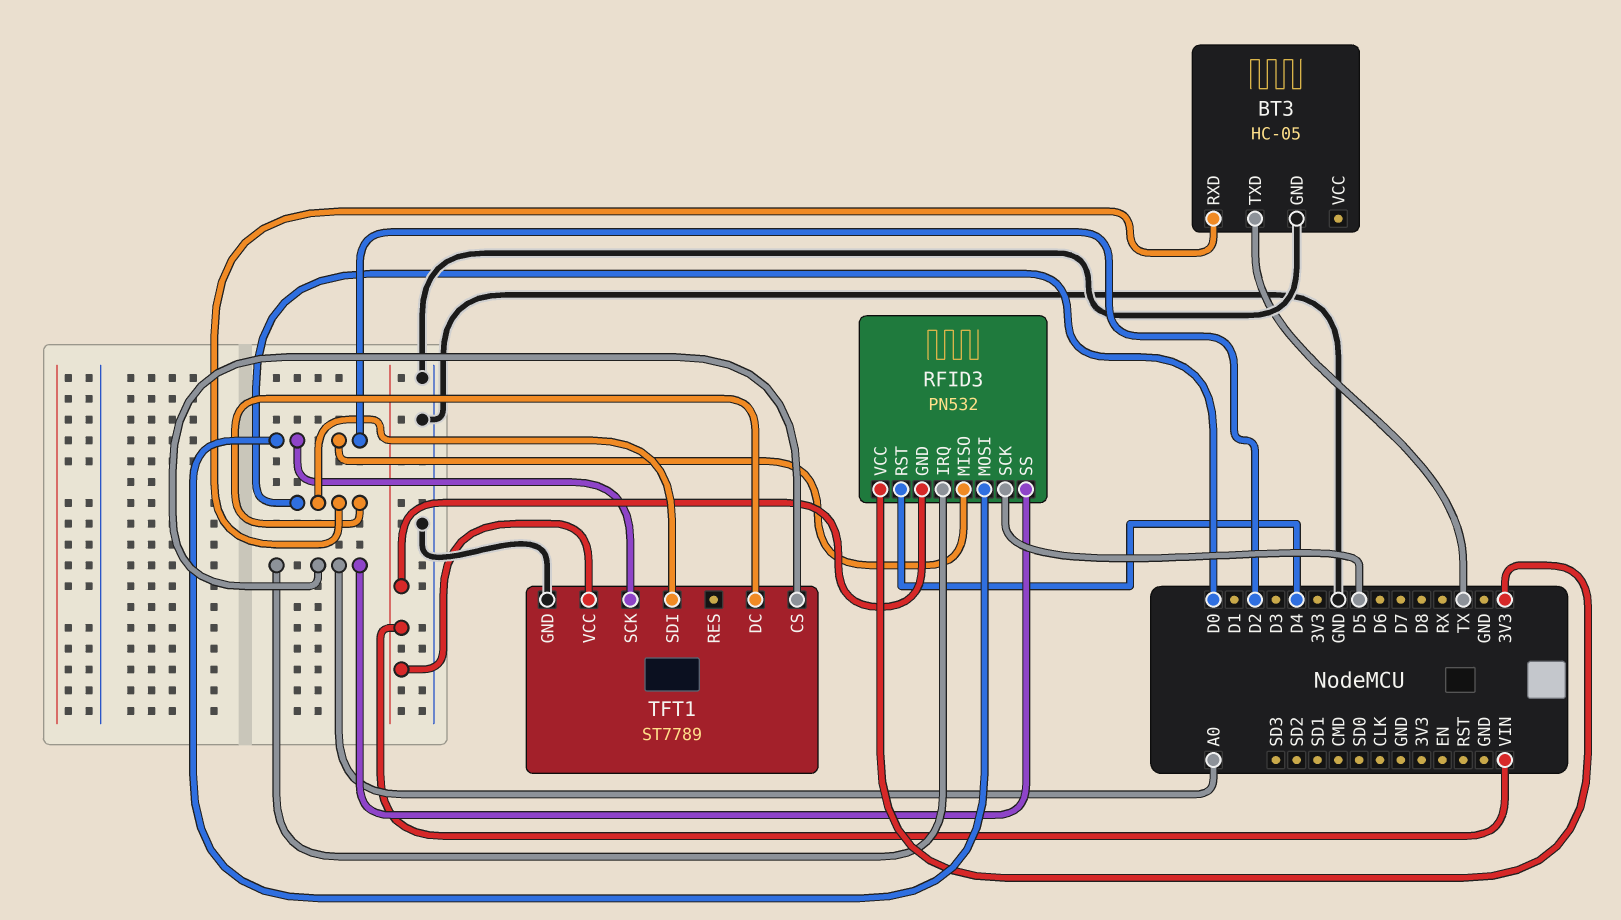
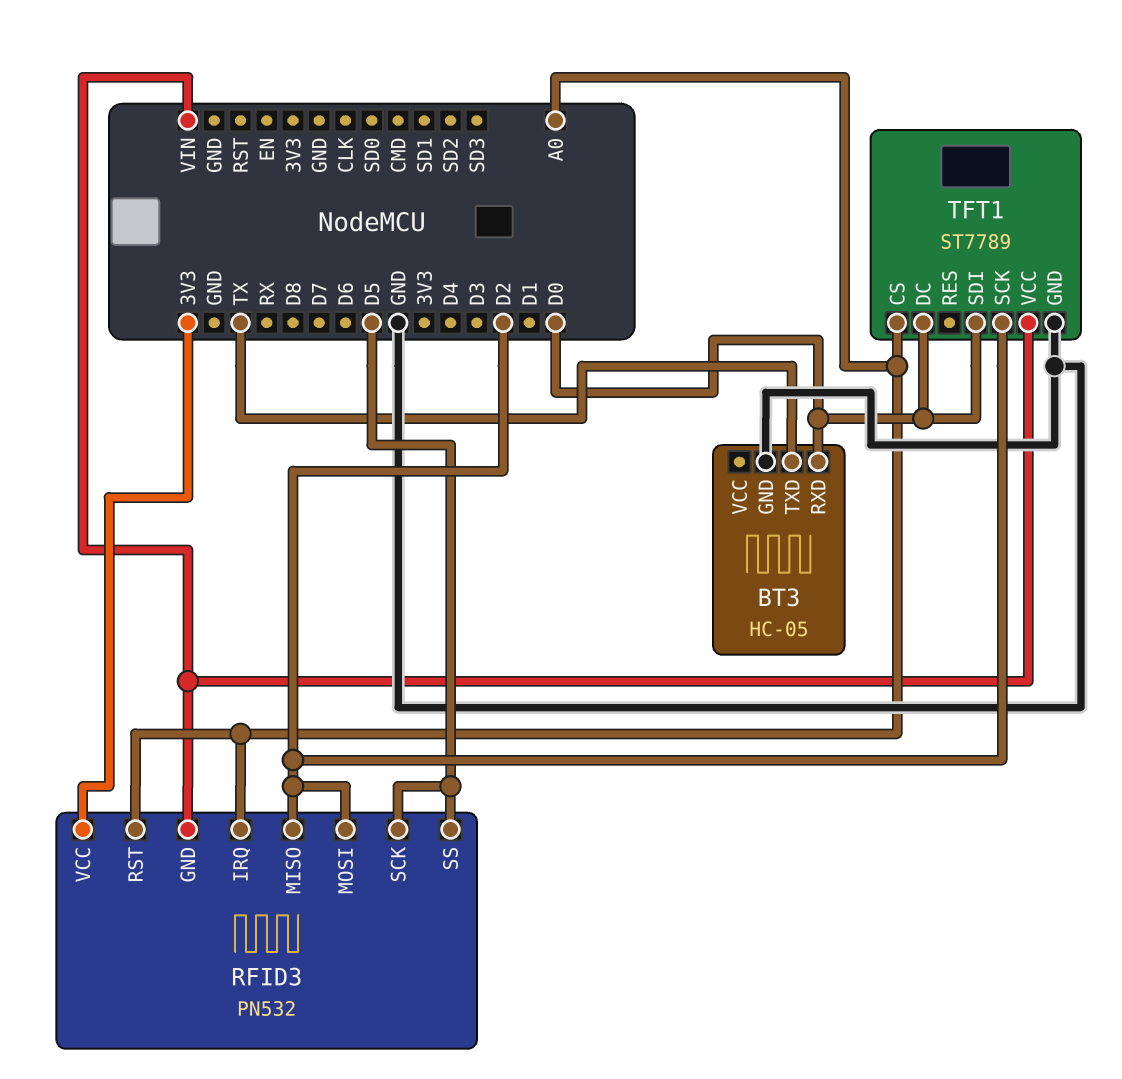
RFID3 pin RST: D4 -> A0
RFID3 pin SS: A0 -> D5

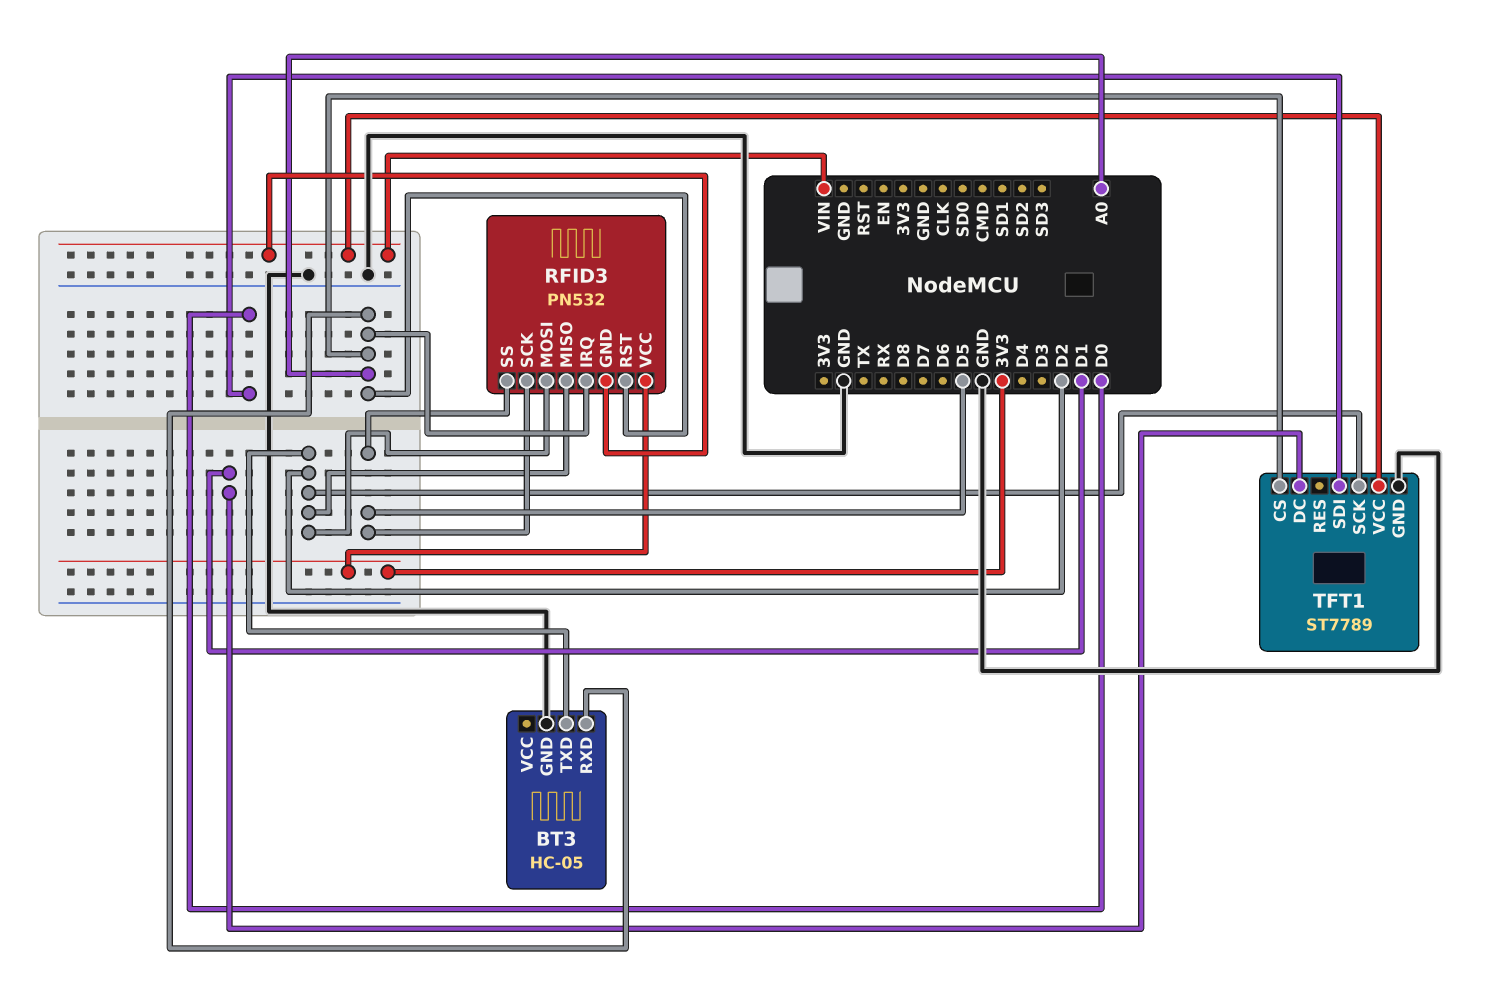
BT3 pin RXD: D0 -> A0
BT3 pin TXD: TX -> D2
TFT1 pin DC: D0 -> D1

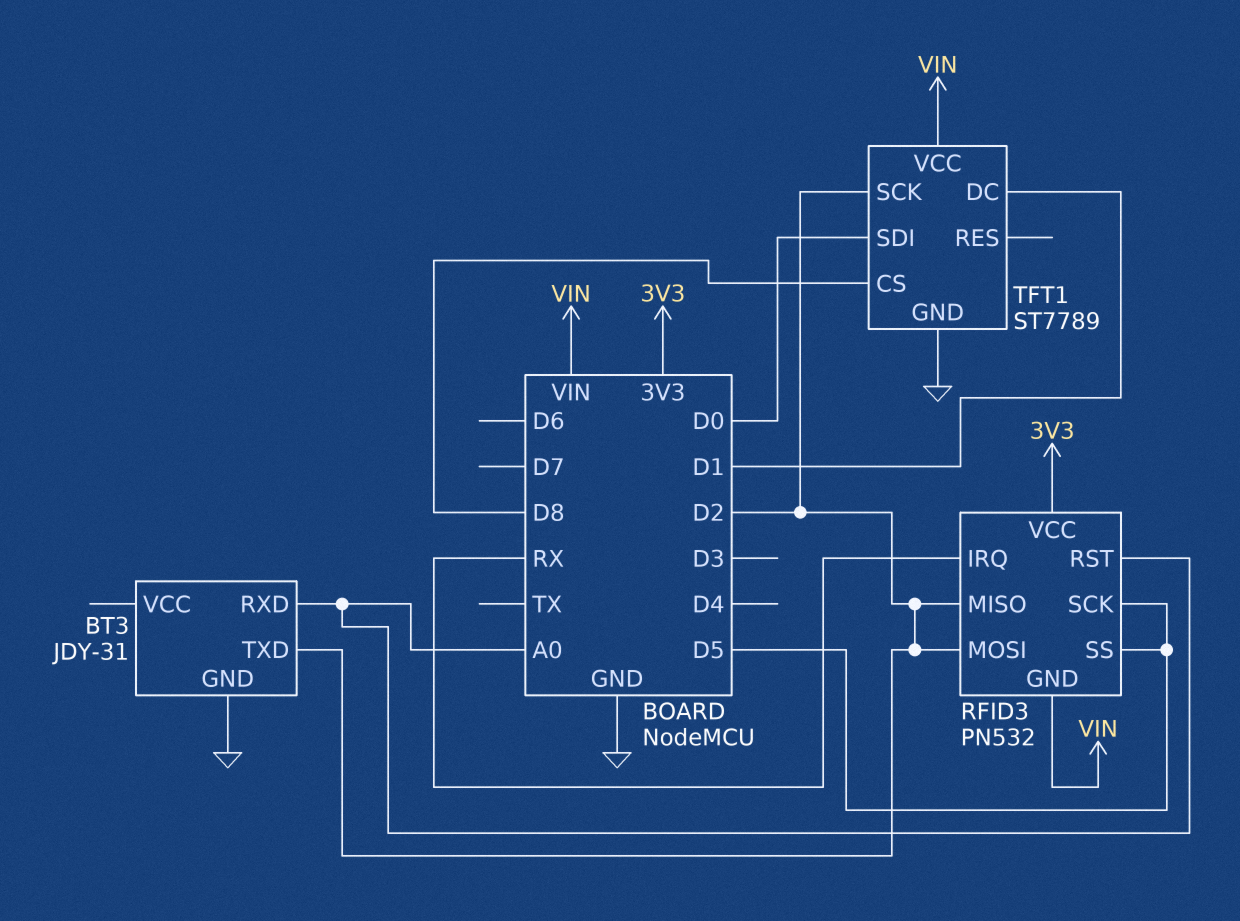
BT3: HC-05 -> JDY-31
RFID3 pin IRQ: A0 -> RX
TFT1 pin CS: A0 -> D8

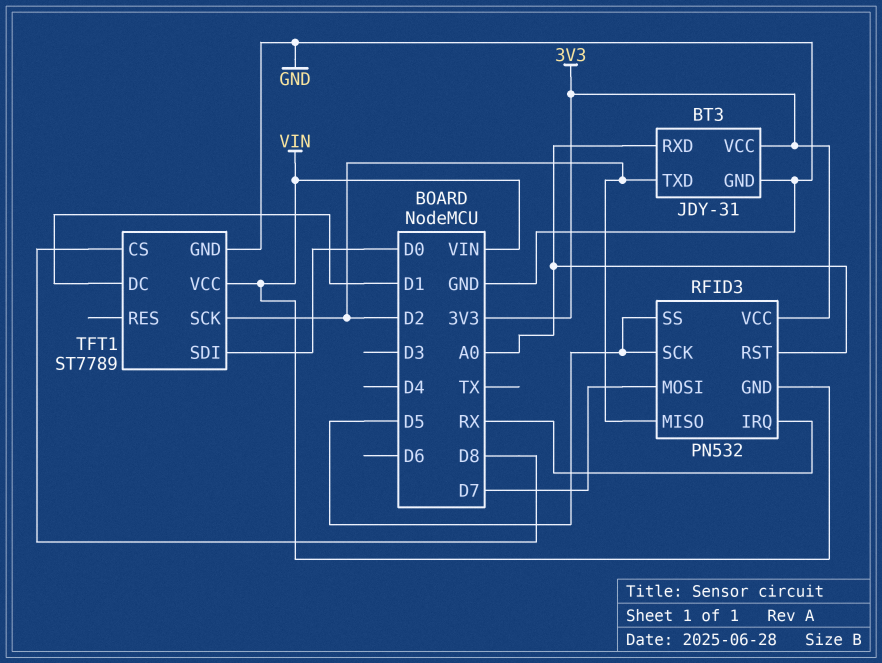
BT3 pin VCC: none -> 3V3
RFID3 pin MOSI: D2 -> D7

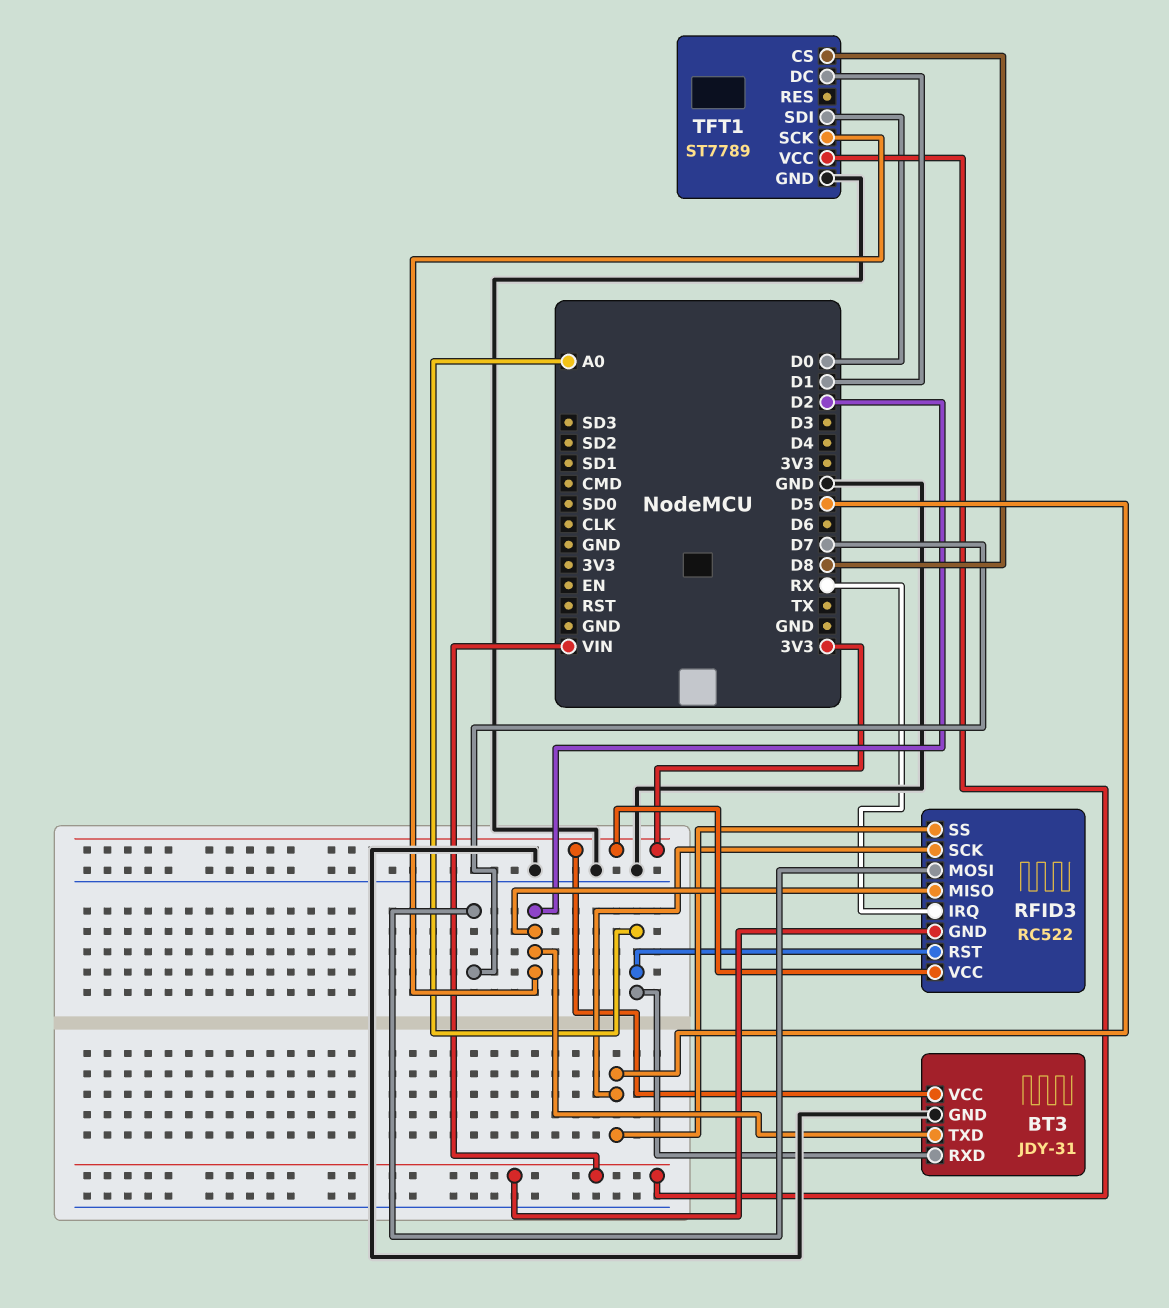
RFID3: PN532 -> RC522

